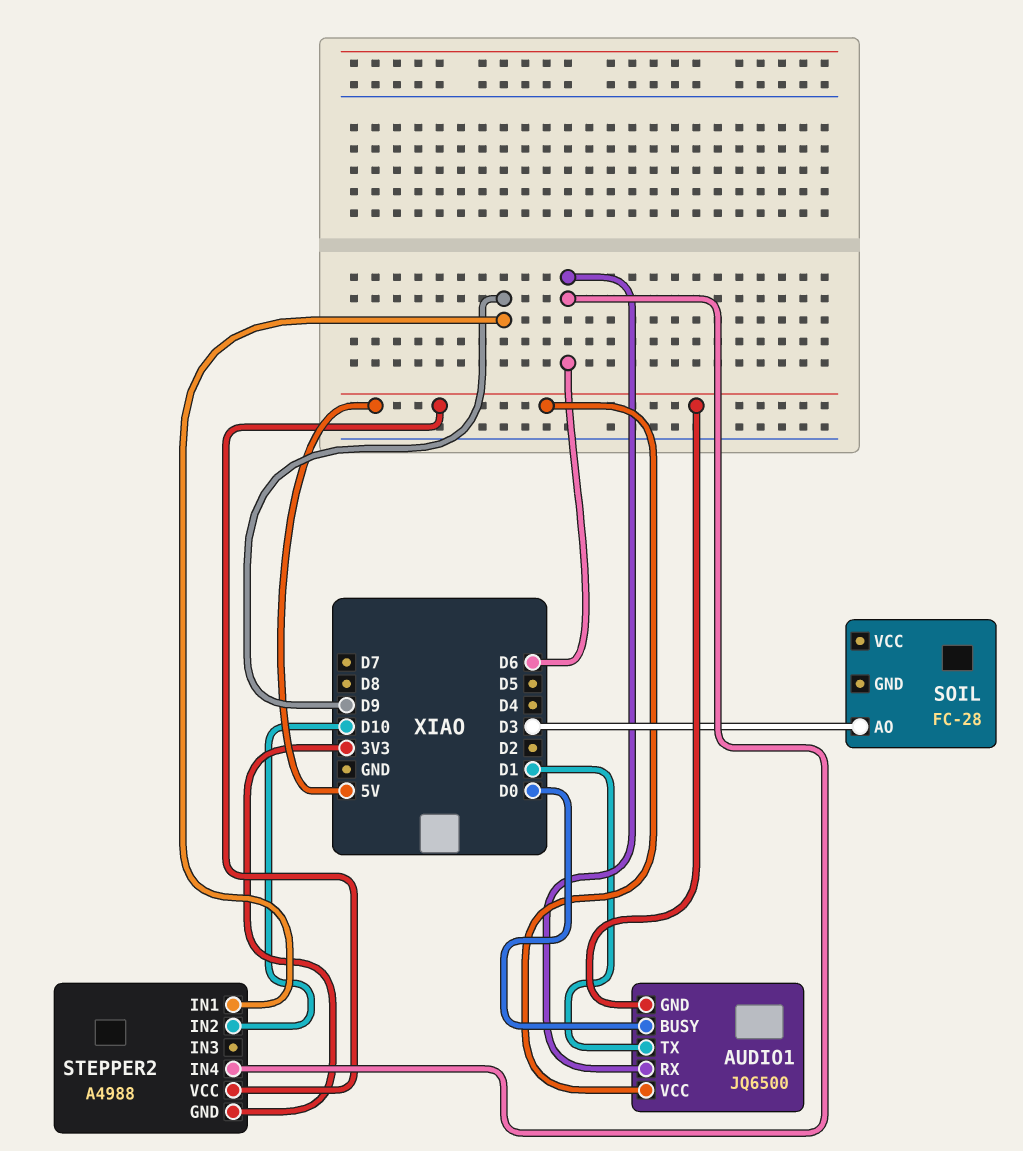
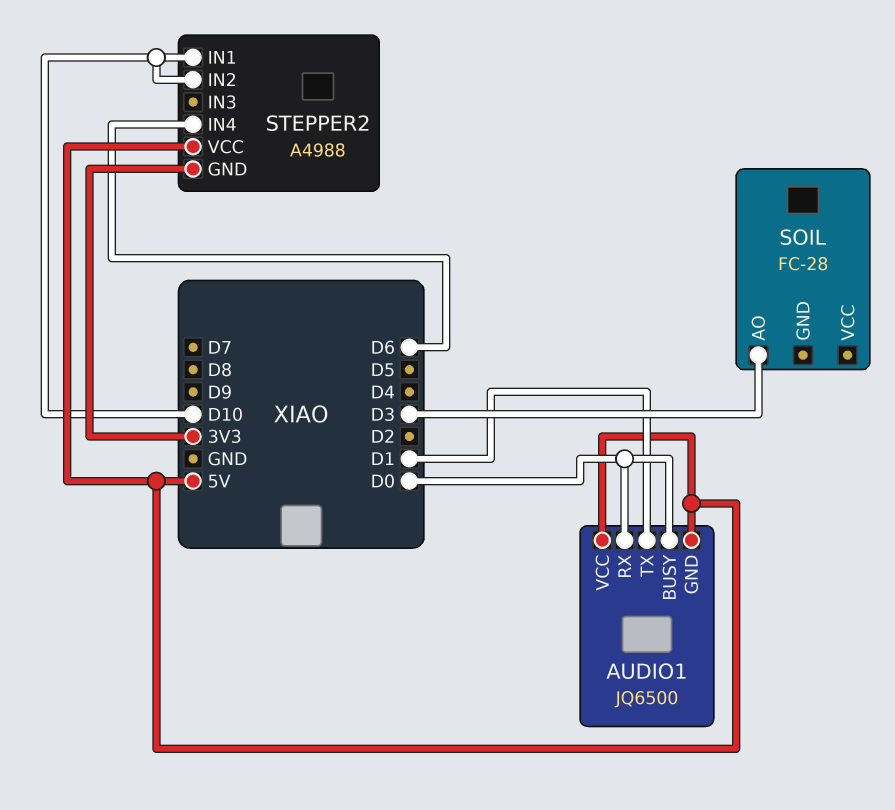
AUDIO1 pin RX: D6 -> D0
STEPPER2 pin IN1: D9 -> D10

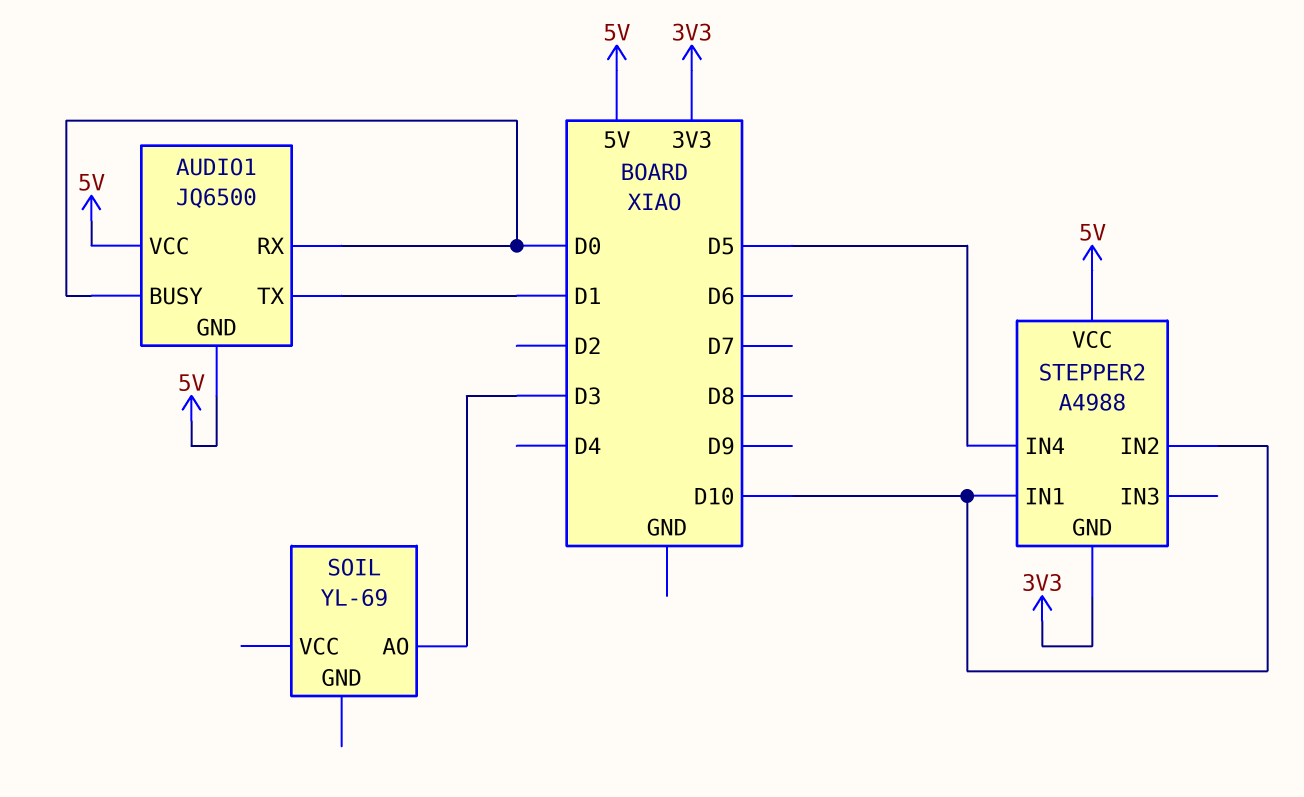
SOIL: FC-28 -> YL-69
STEPPER2 pin IN4: D6 -> D5

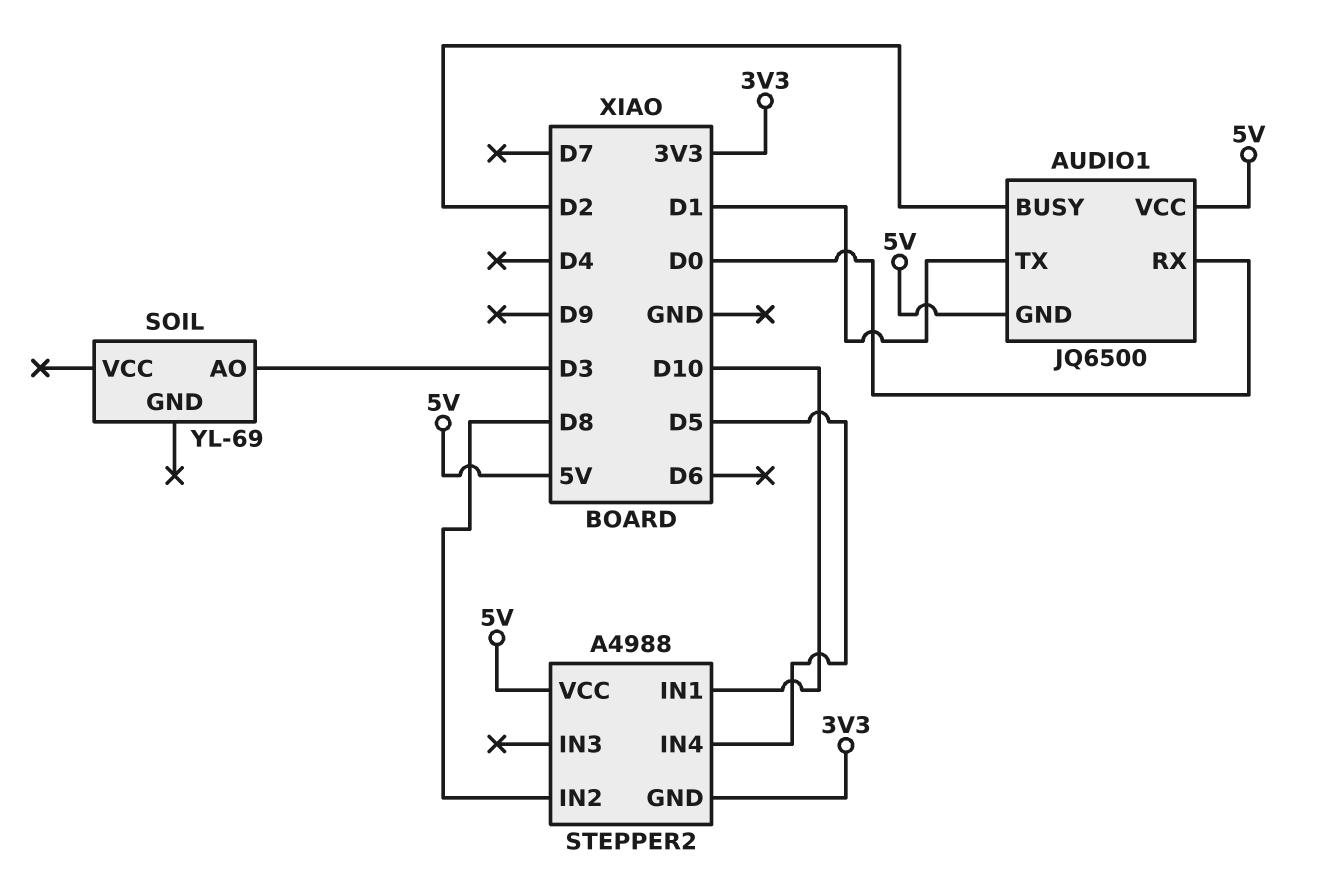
AUDIO1 pin BUSY: D0 -> D2
STEPPER2 pin IN2: D10 -> D8

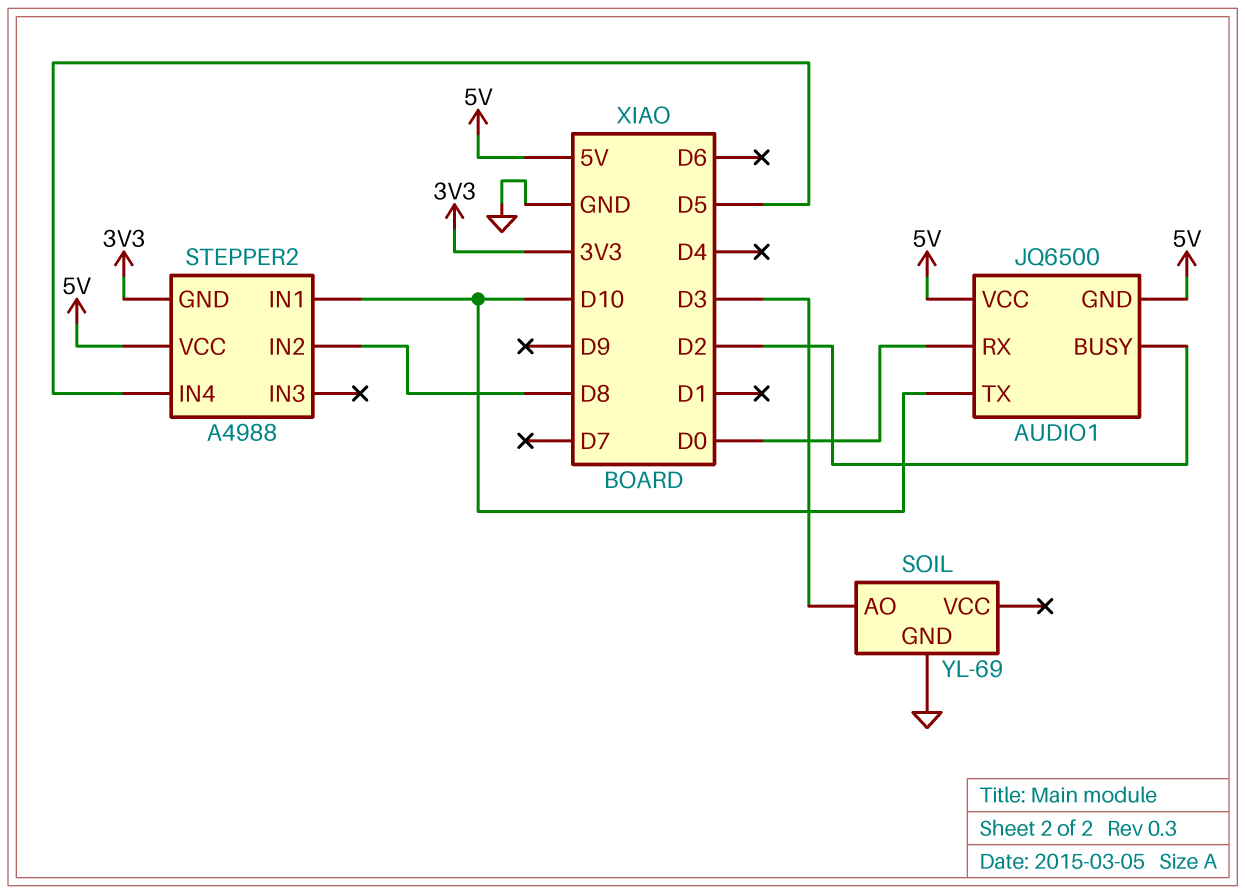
AUDIO1 pin TX: D1 -> D10
SOIL pin GND: none -> GND

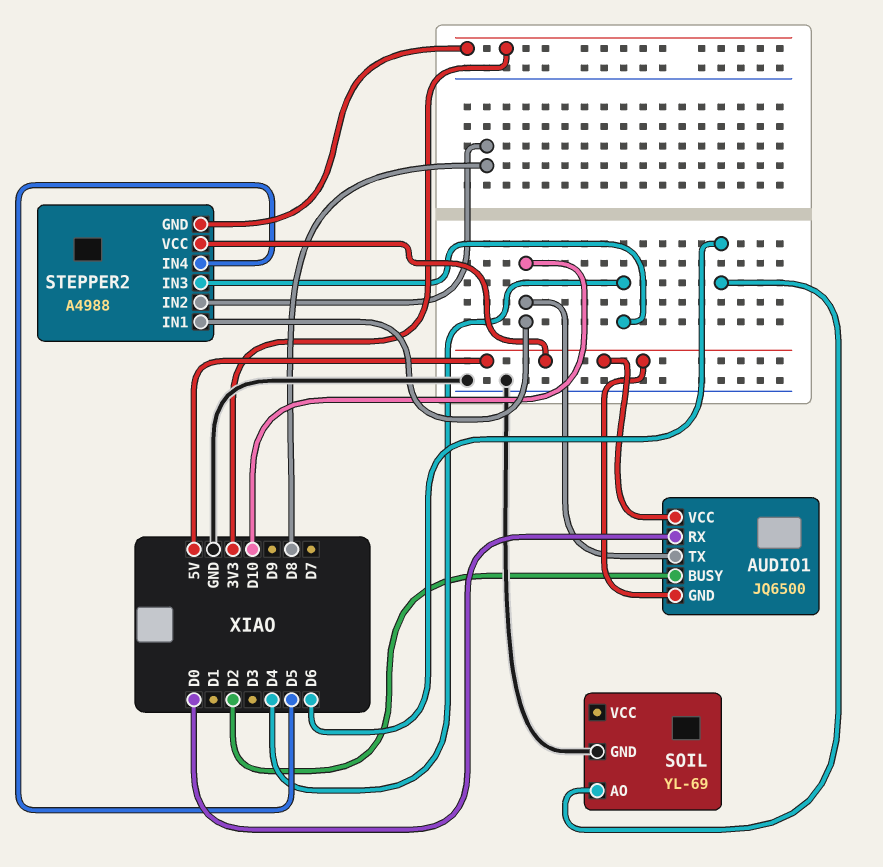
SOIL pin AO: D3 -> D6
STEPPER2 pin IN3: none -> D4

